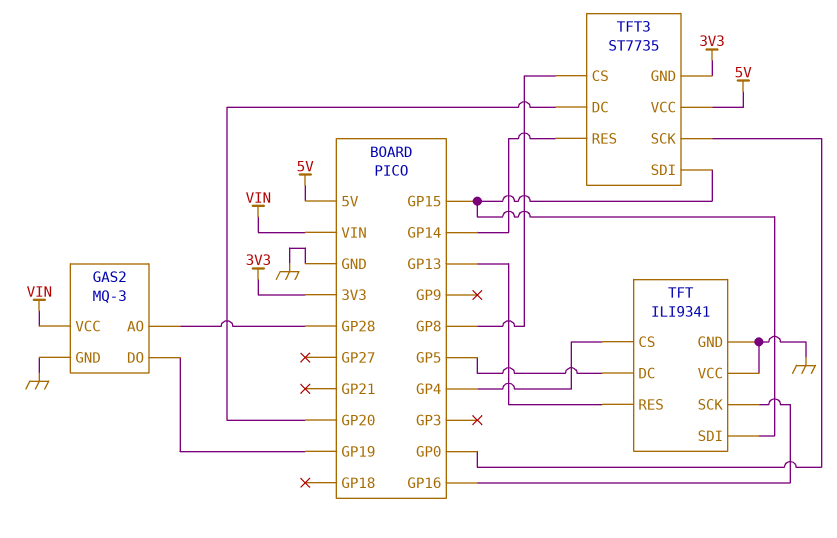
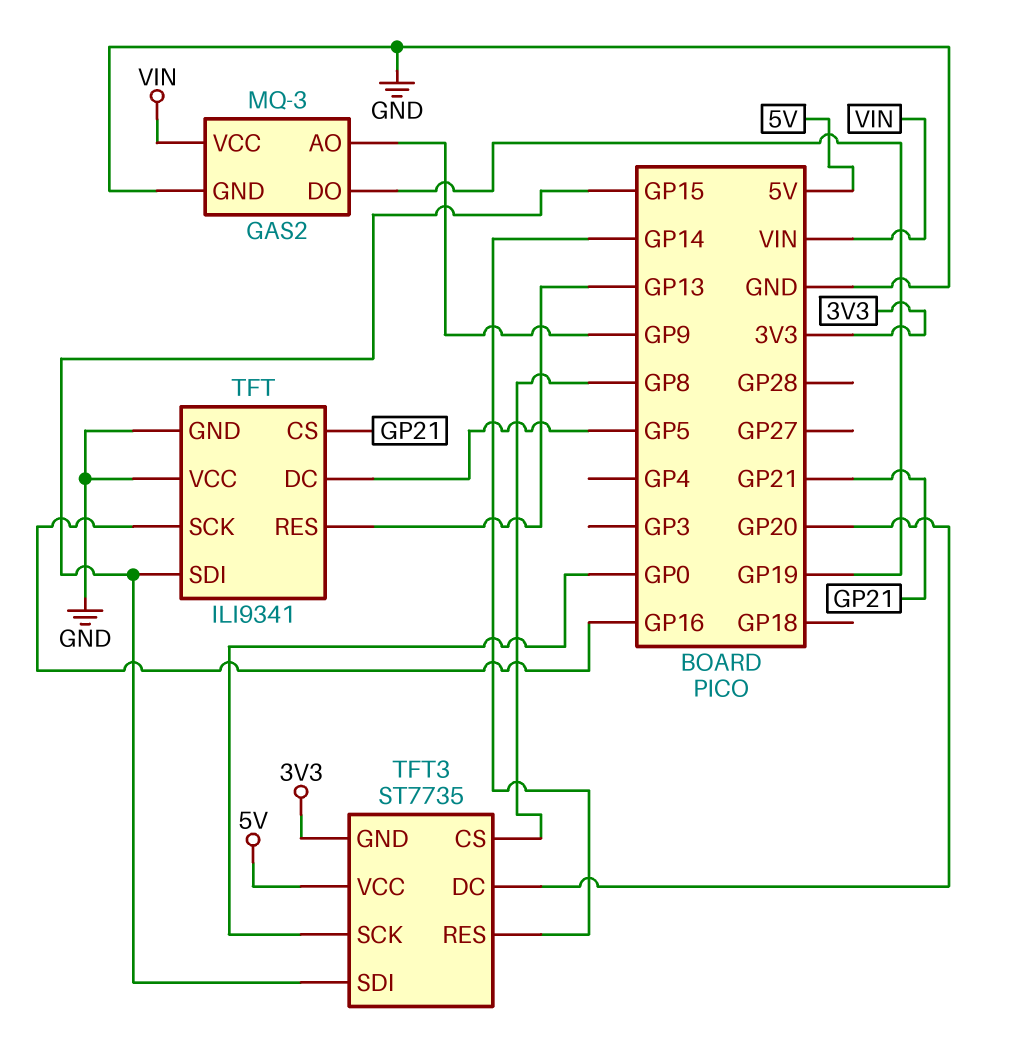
GAS2 pin AO: GP28 -> GP9
TFT pin CS: GP4 -> GP21

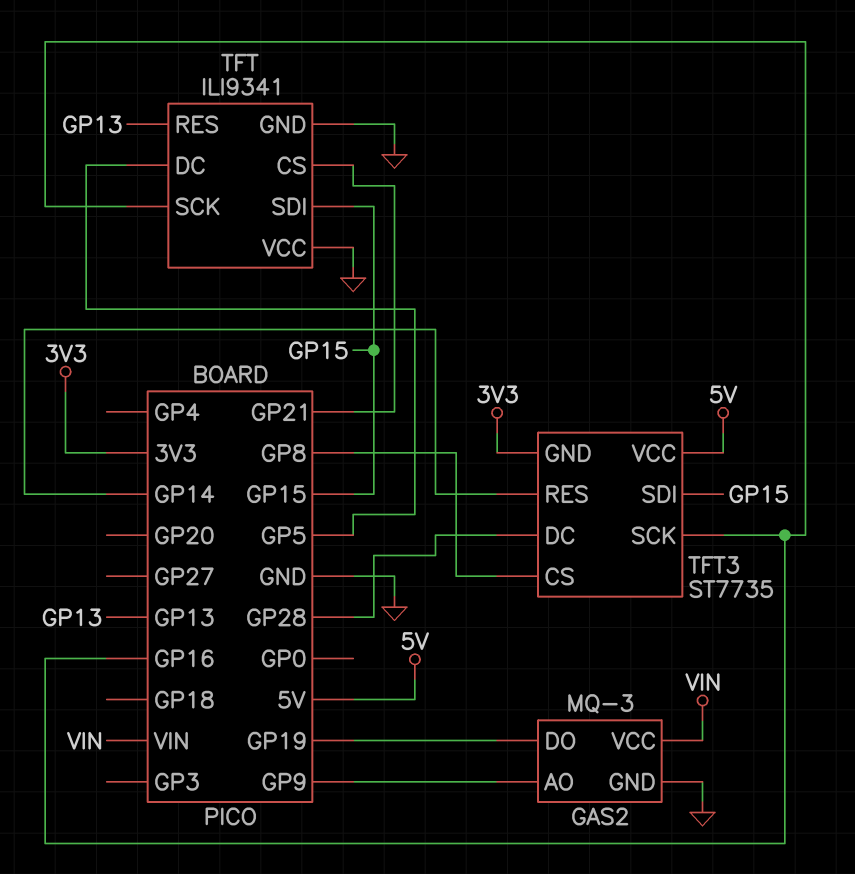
TFT3 pin DC: GP20 -> GP28
TFT3 pin SCK: GP0 -> GP16

